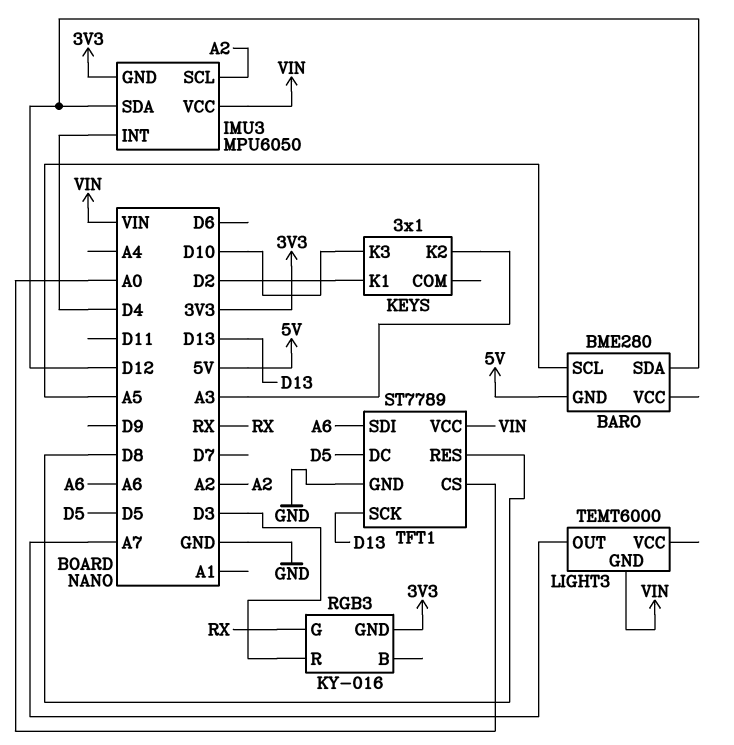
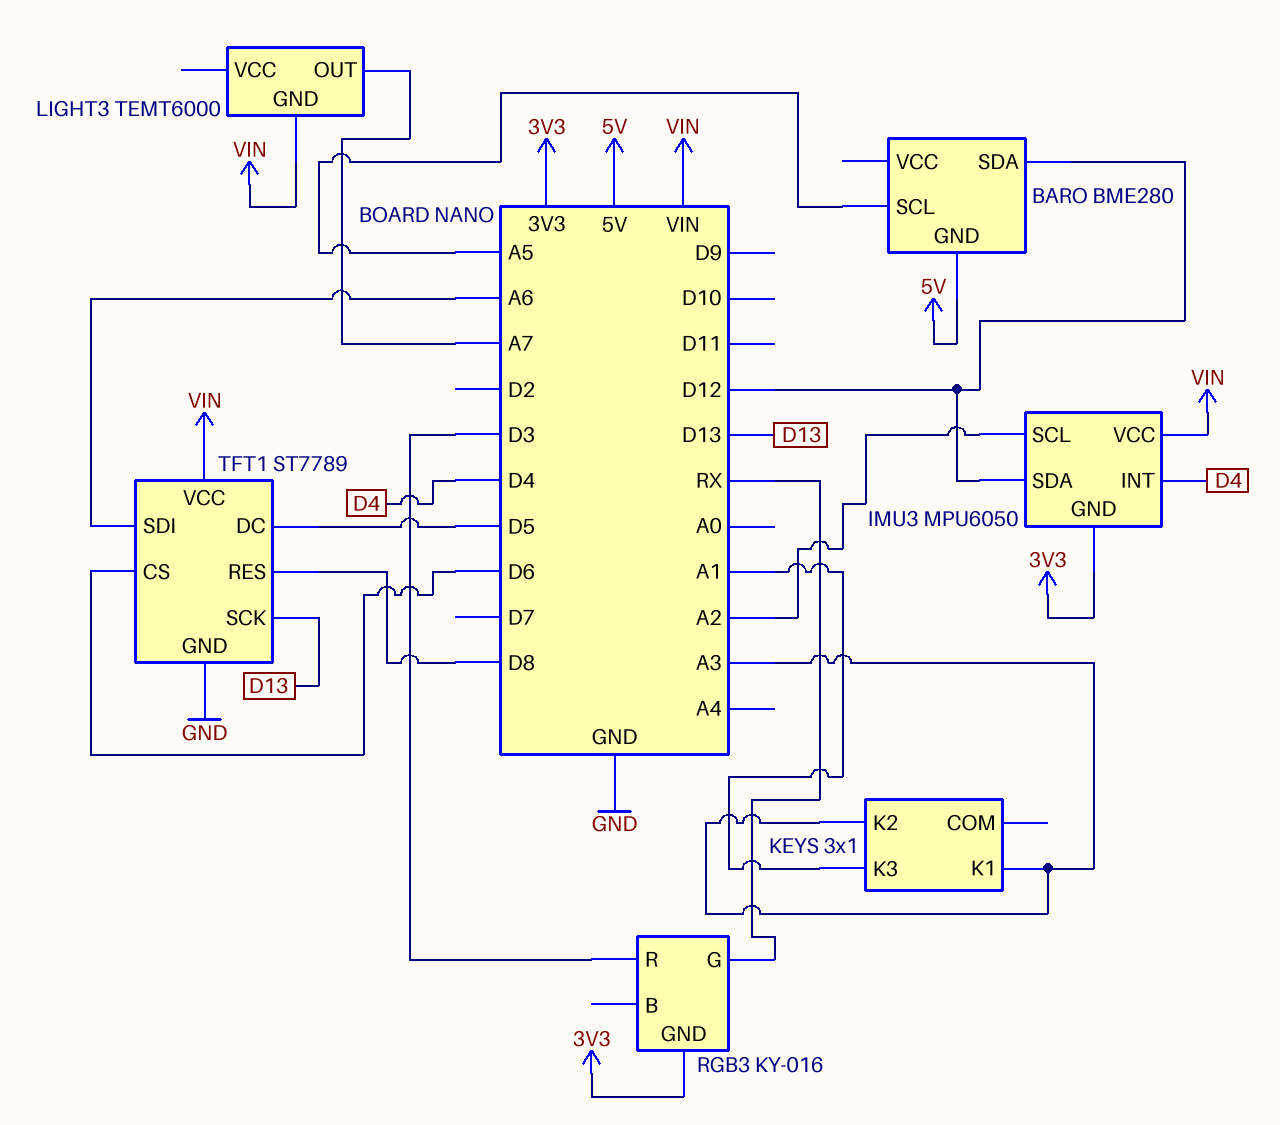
KEYS pin K1: D2 -> A3
KEYS pin K3: D10 -> A1
TFT1 pin CS: A0 -> D6

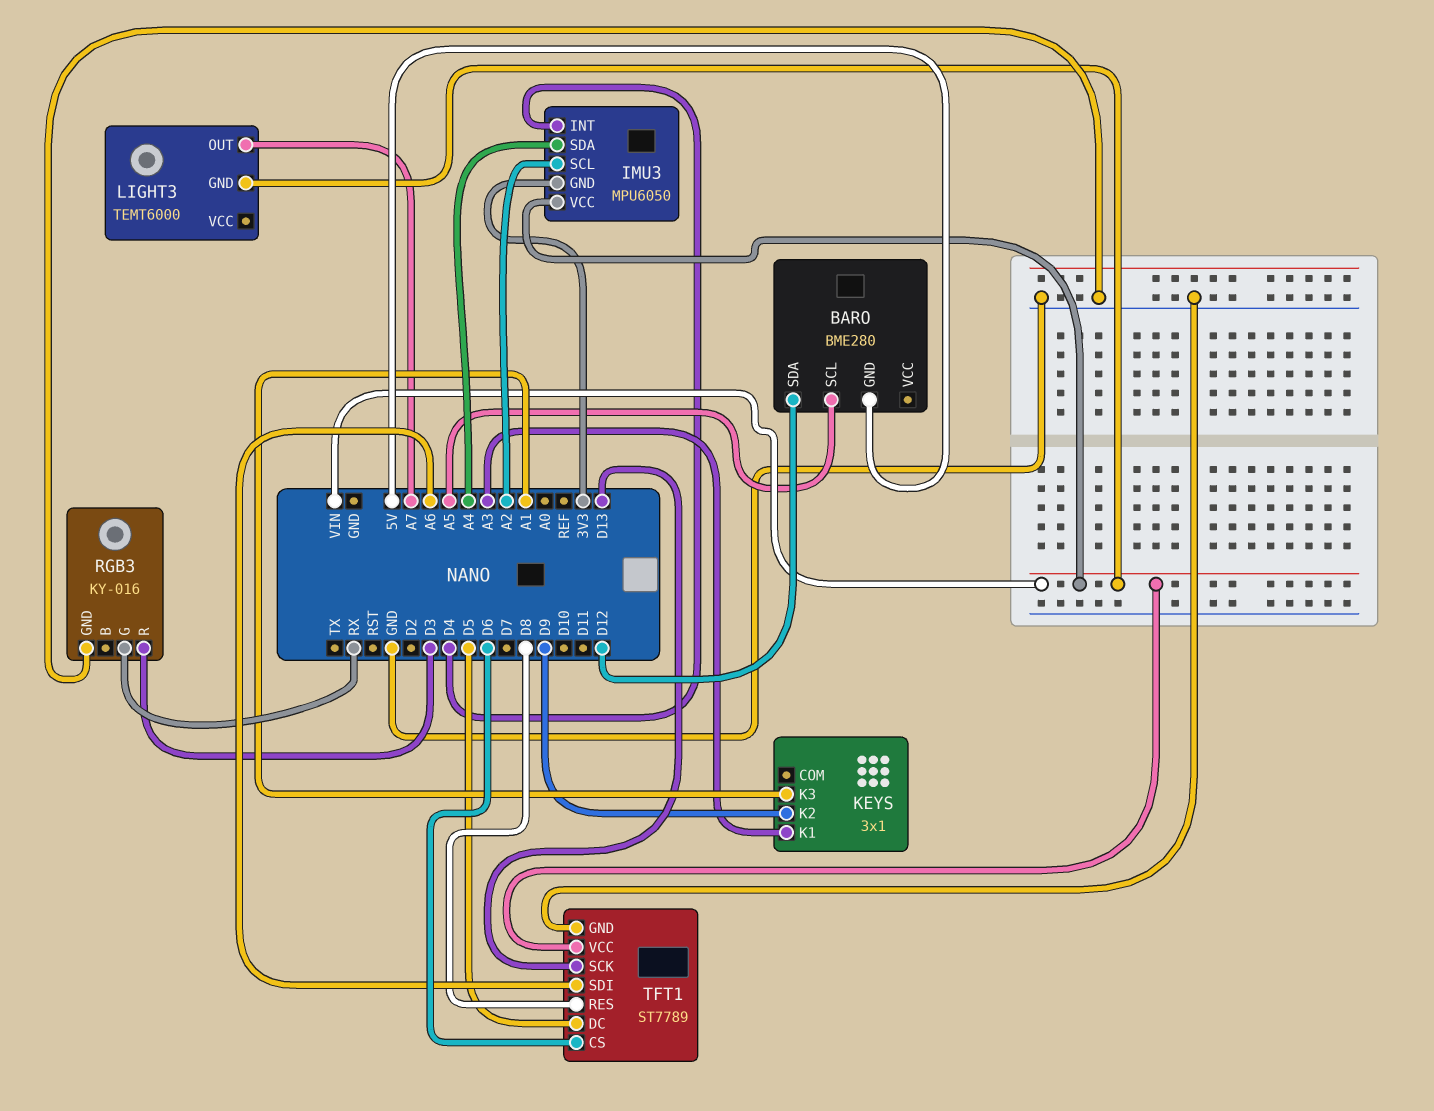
IMU3 pin SDA: D12 -> A4
KEYS pin K2: A3 -> D9
RGB3 pin GND: 3V3 -> GND

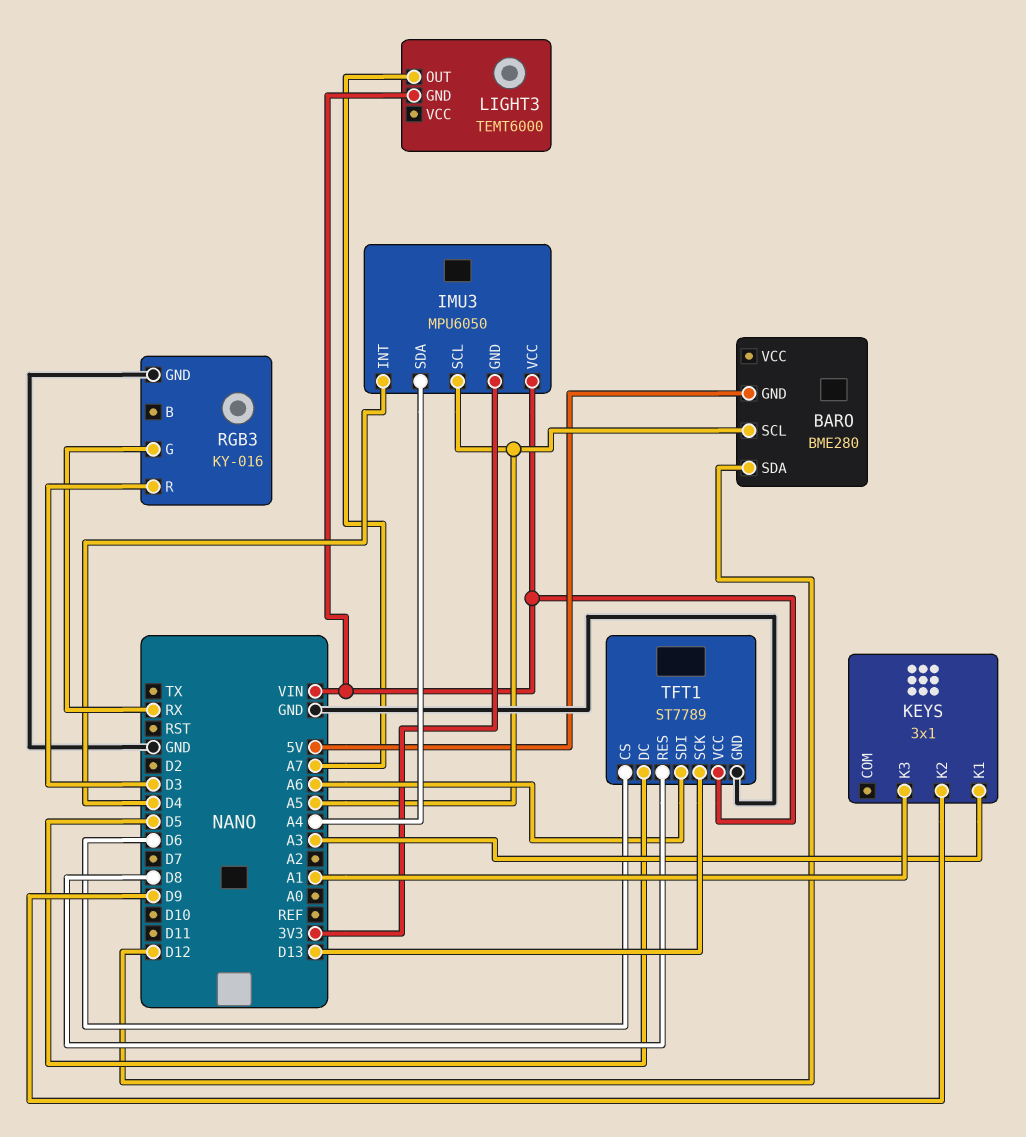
IMU3 pin SCL: A2 -> A5

